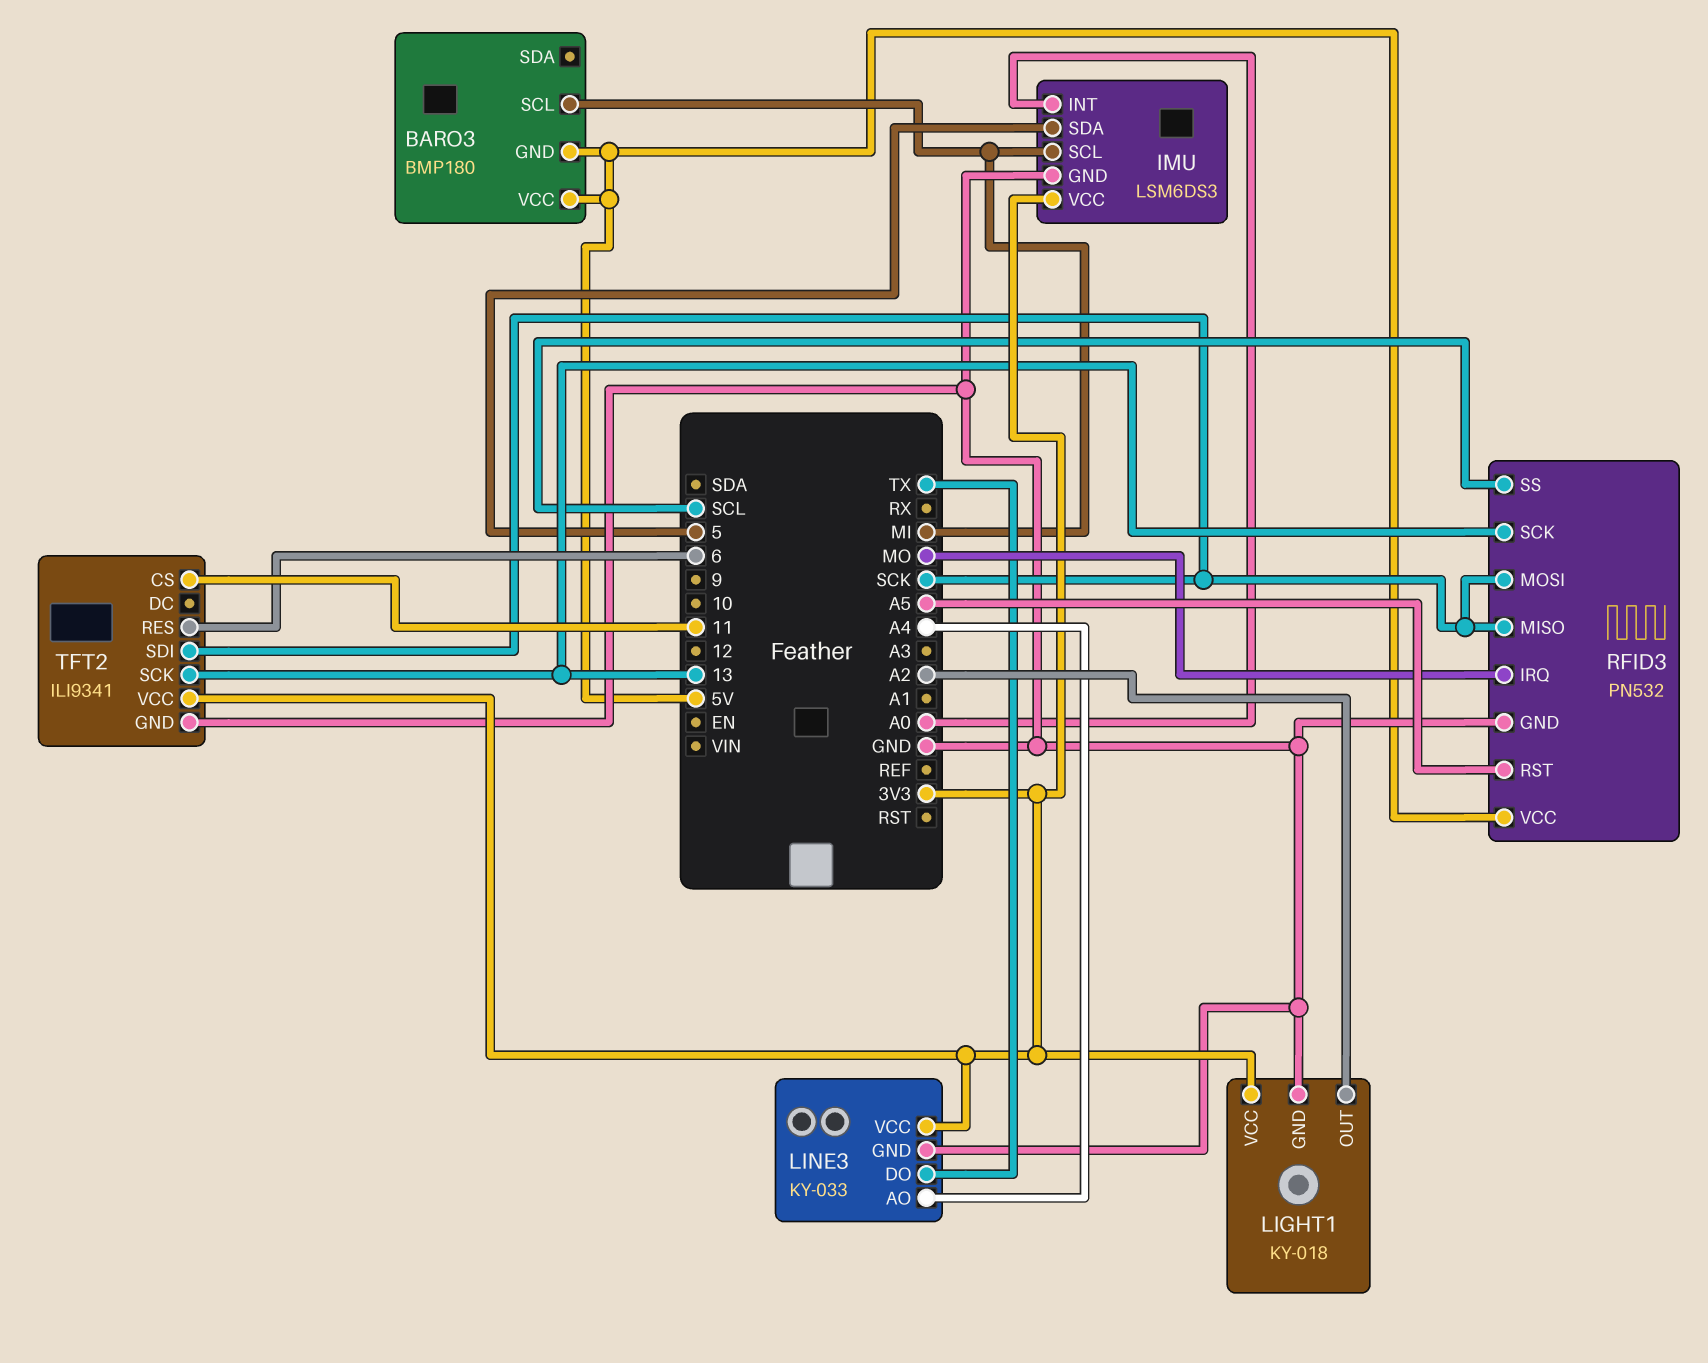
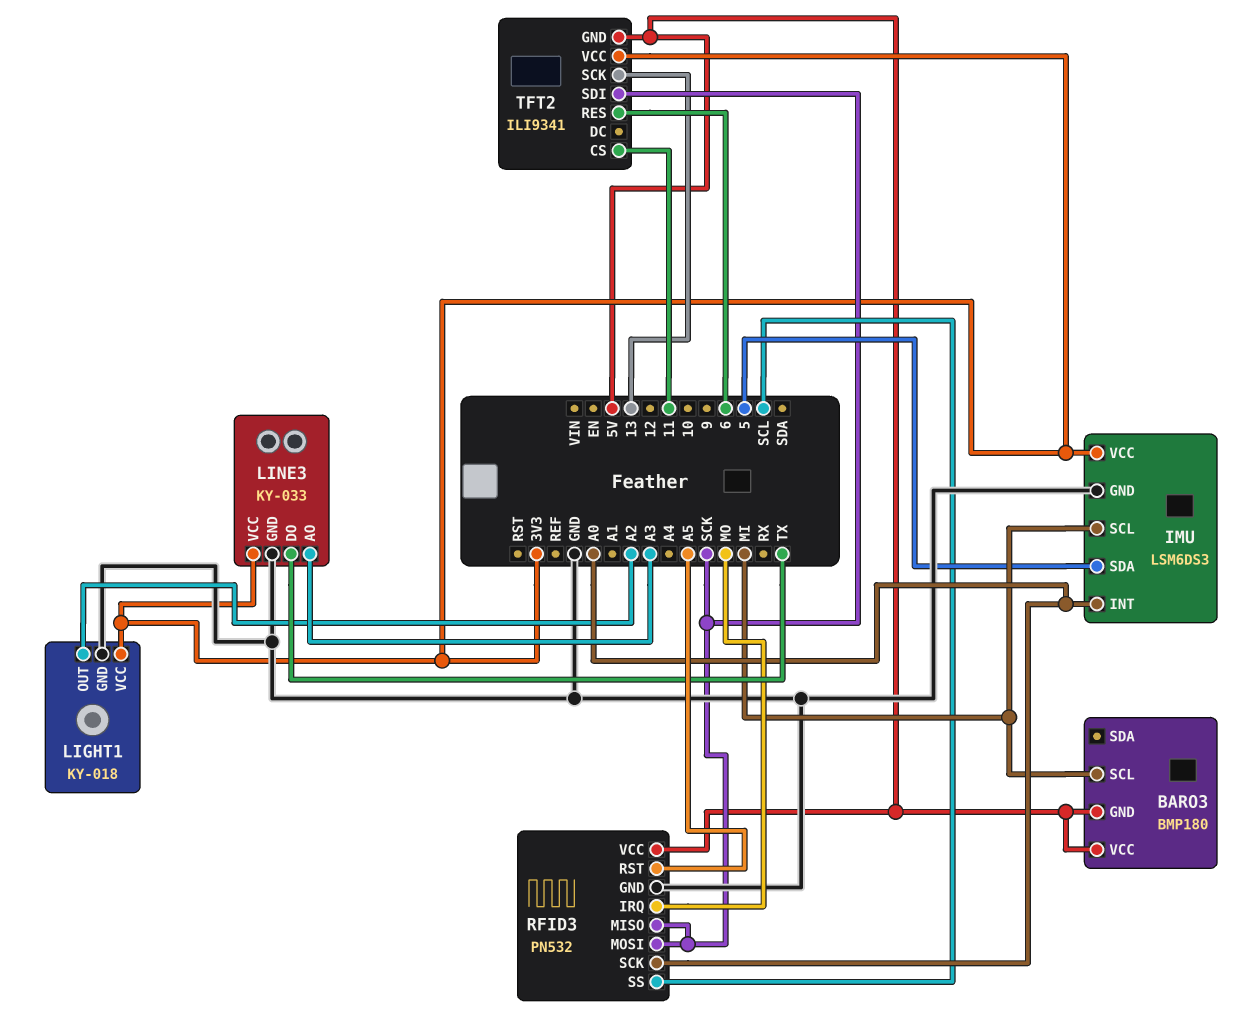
LINE3 pin AO: A4 -> A3
RFID3 pin SCK: 13 -> A0
TFT2 pin GND: GND -> 5V

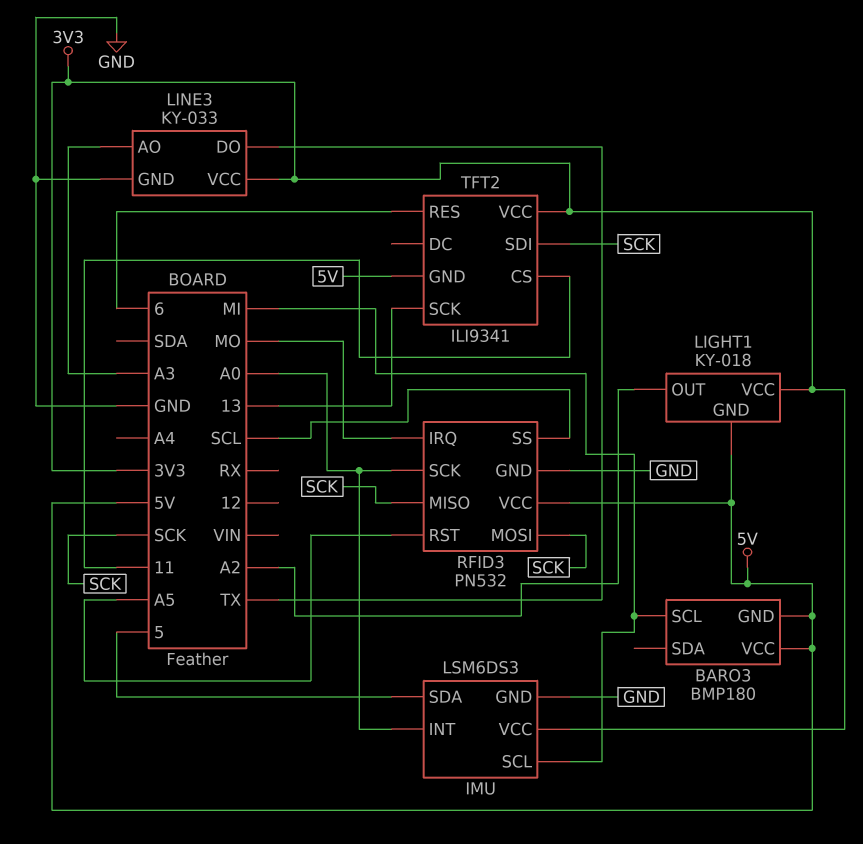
LIGHT1 pin GND: GND -> 5V

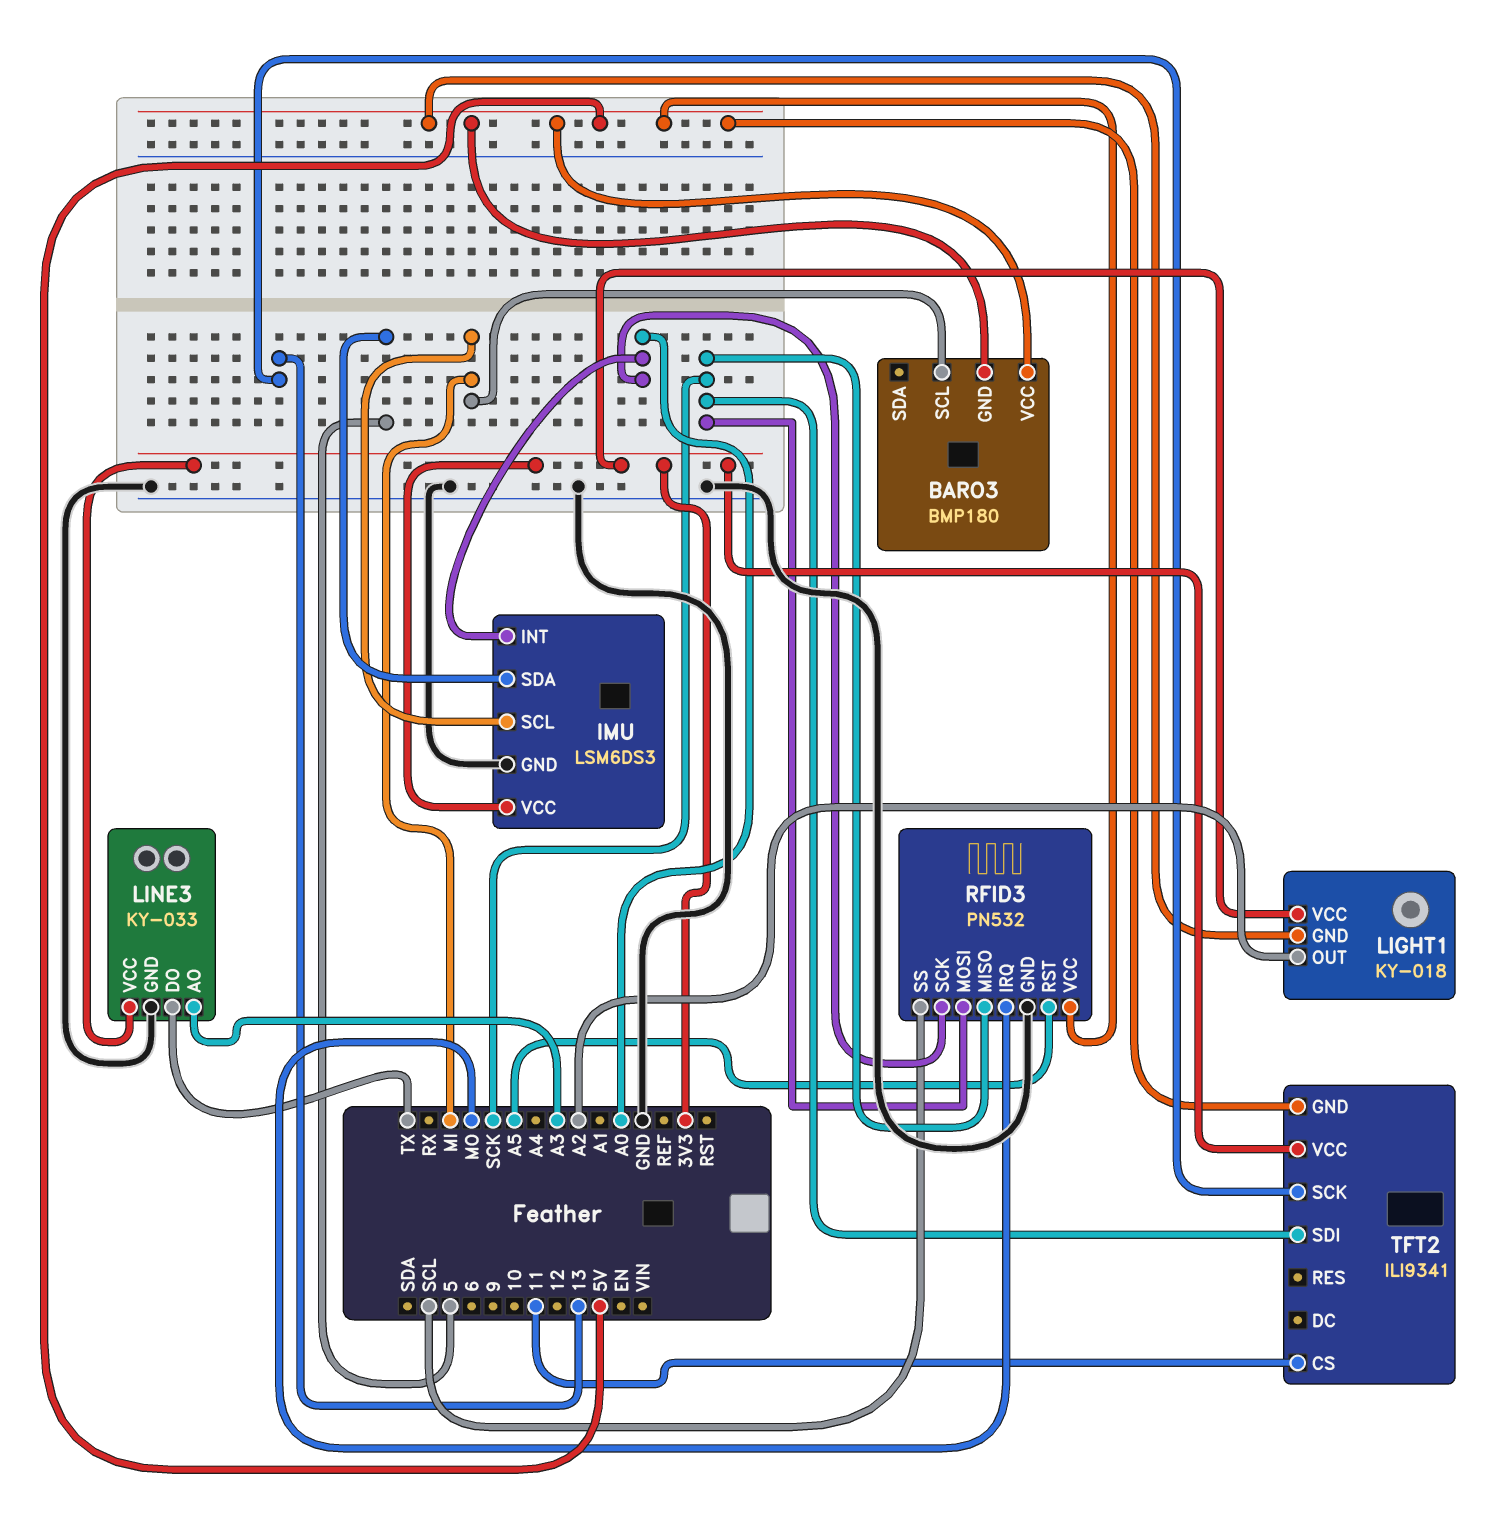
TFT2 pin RES: 6 -> none

